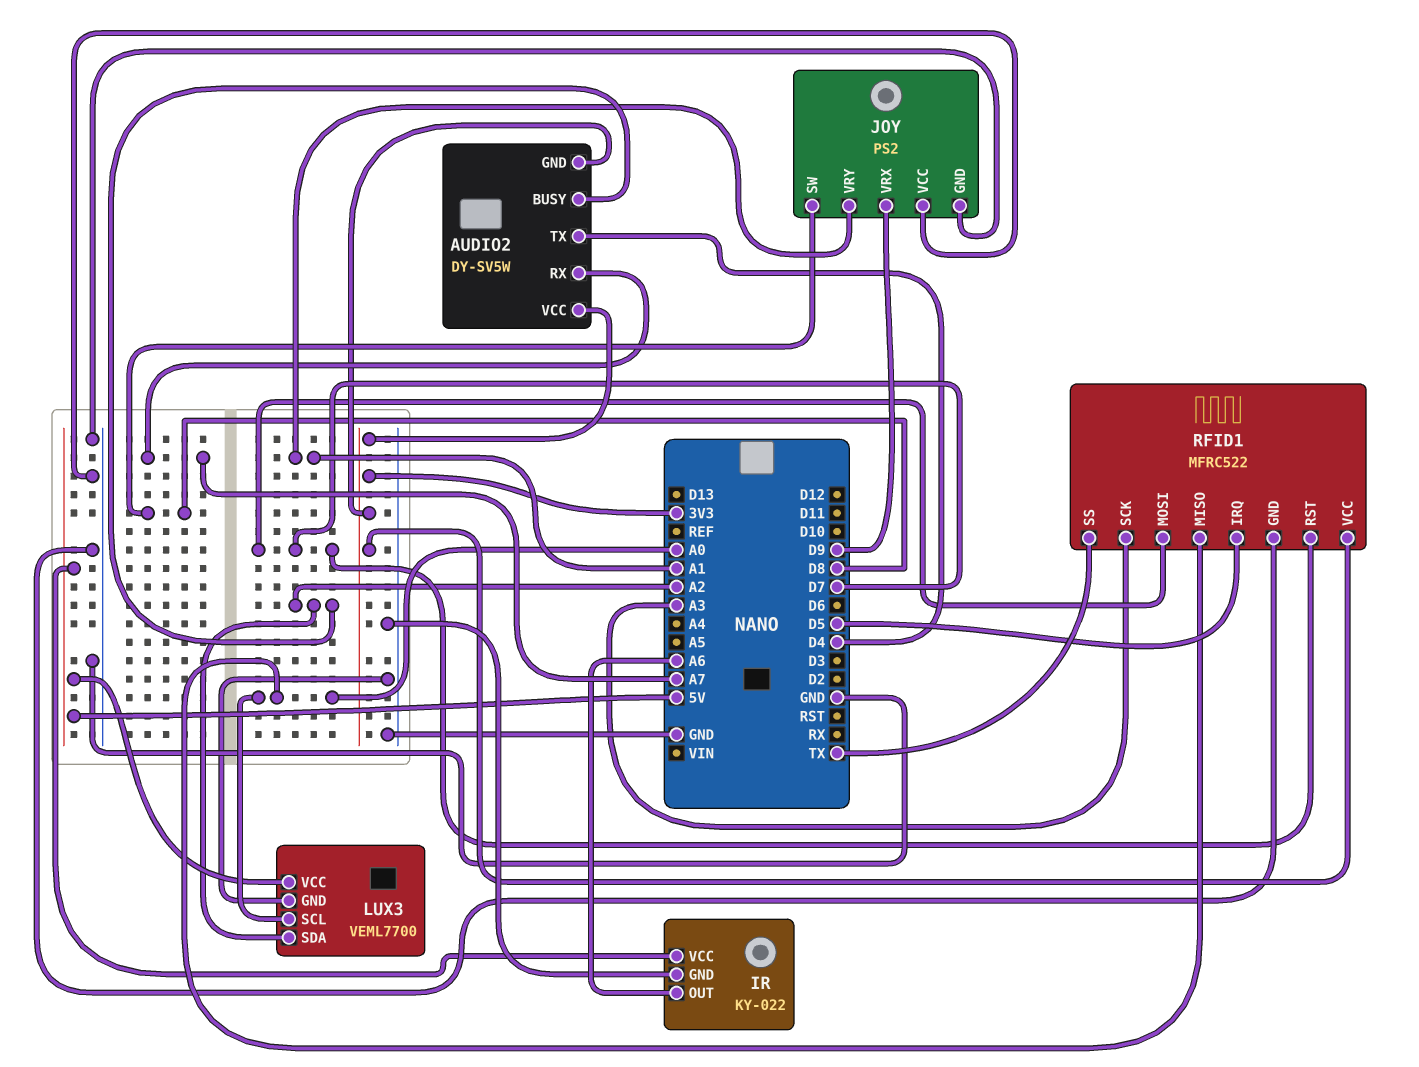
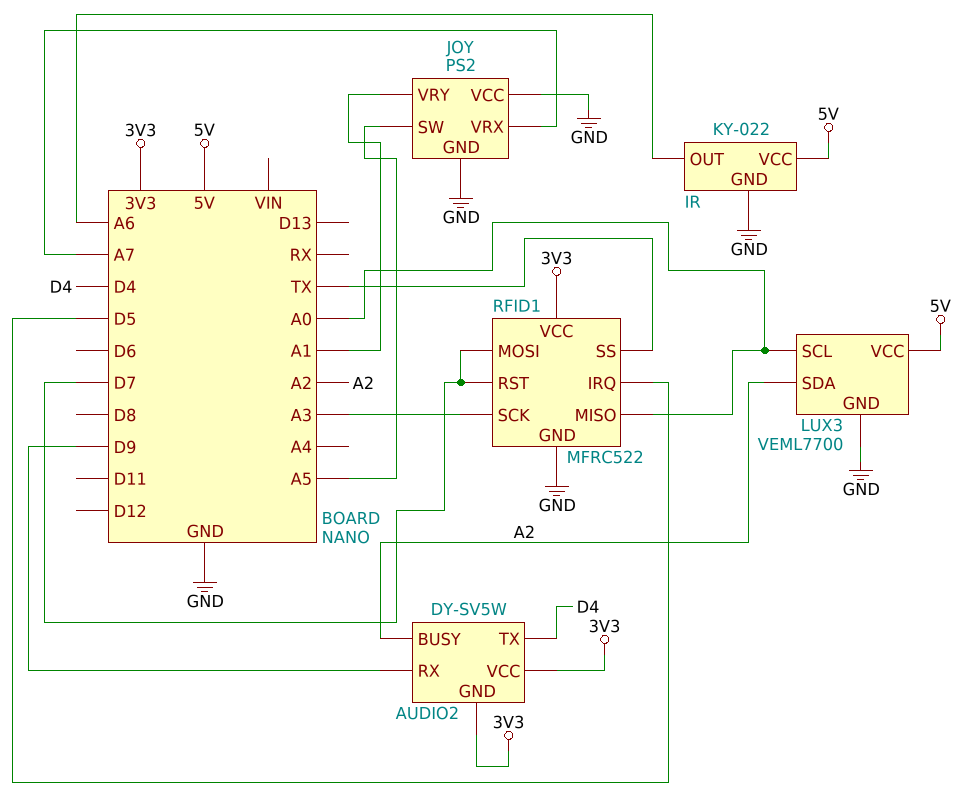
AUDIO2 pin RX: A7 -> D9
JOY pin SW: D8 -> A5
JOY pin VRX: D9 -> A7

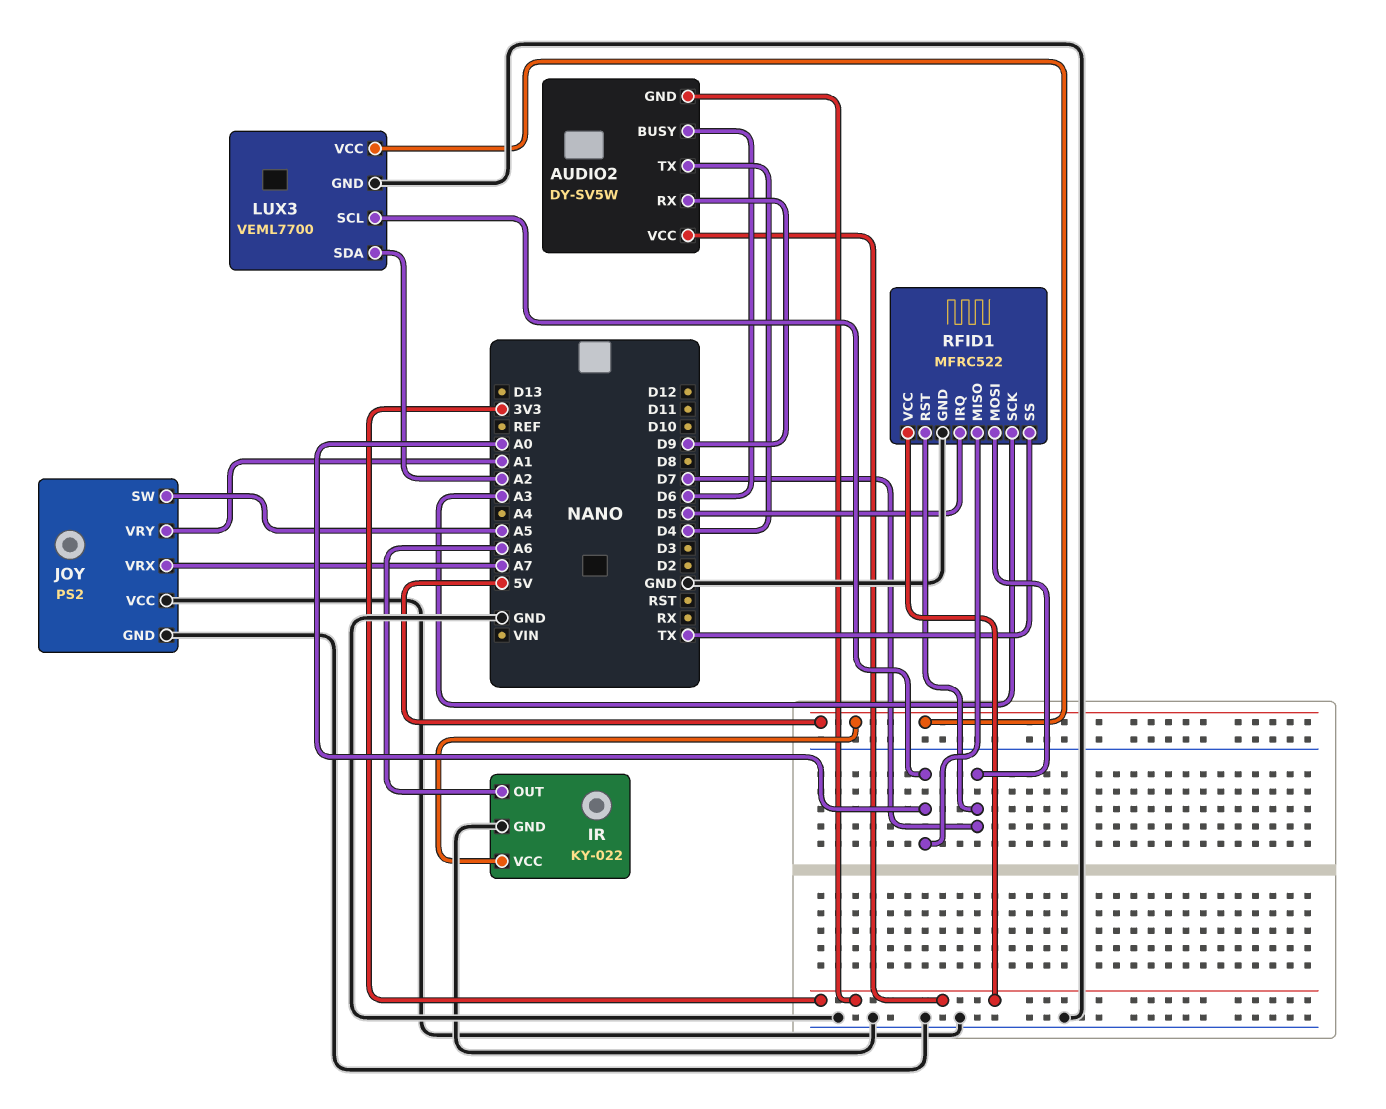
AUDIO2 pin BUSY: A2 -> D6

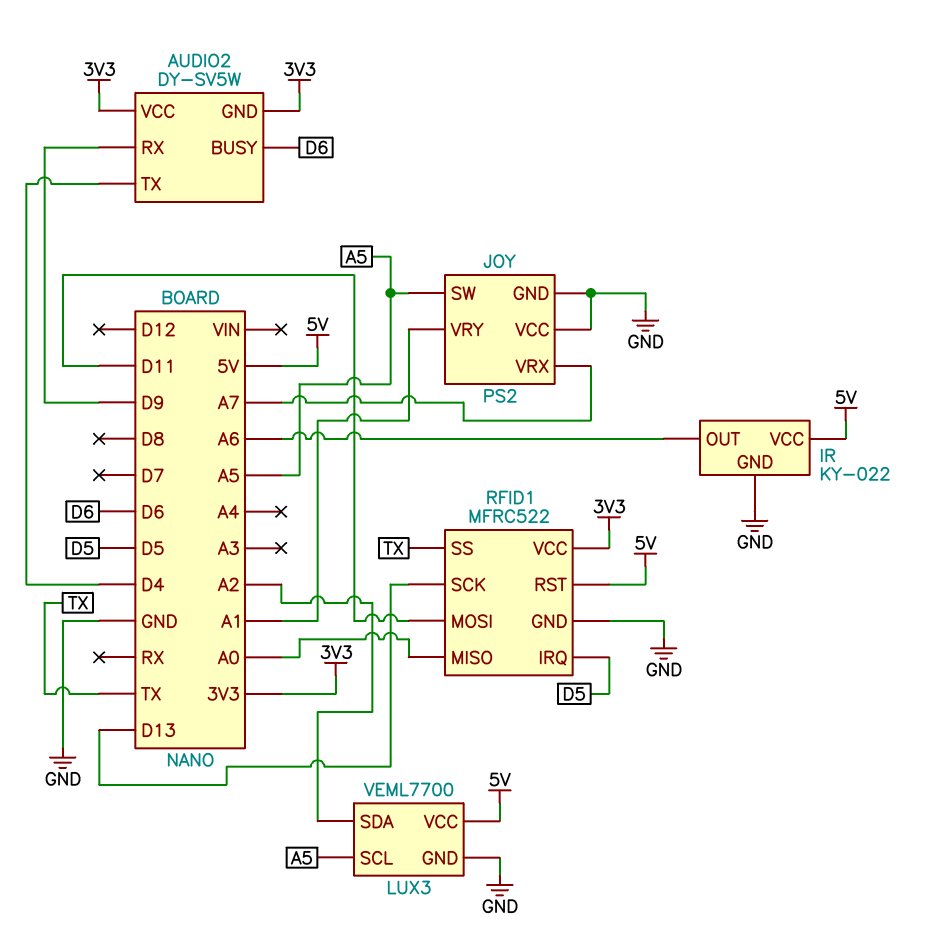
LUX3 pin SCL: A0 -> A5
RFID1 pin MOSI: D7 -> D11
RFID1 pin RST: D7 -> 5V
RFID1 pin SCK: A3 -> D13

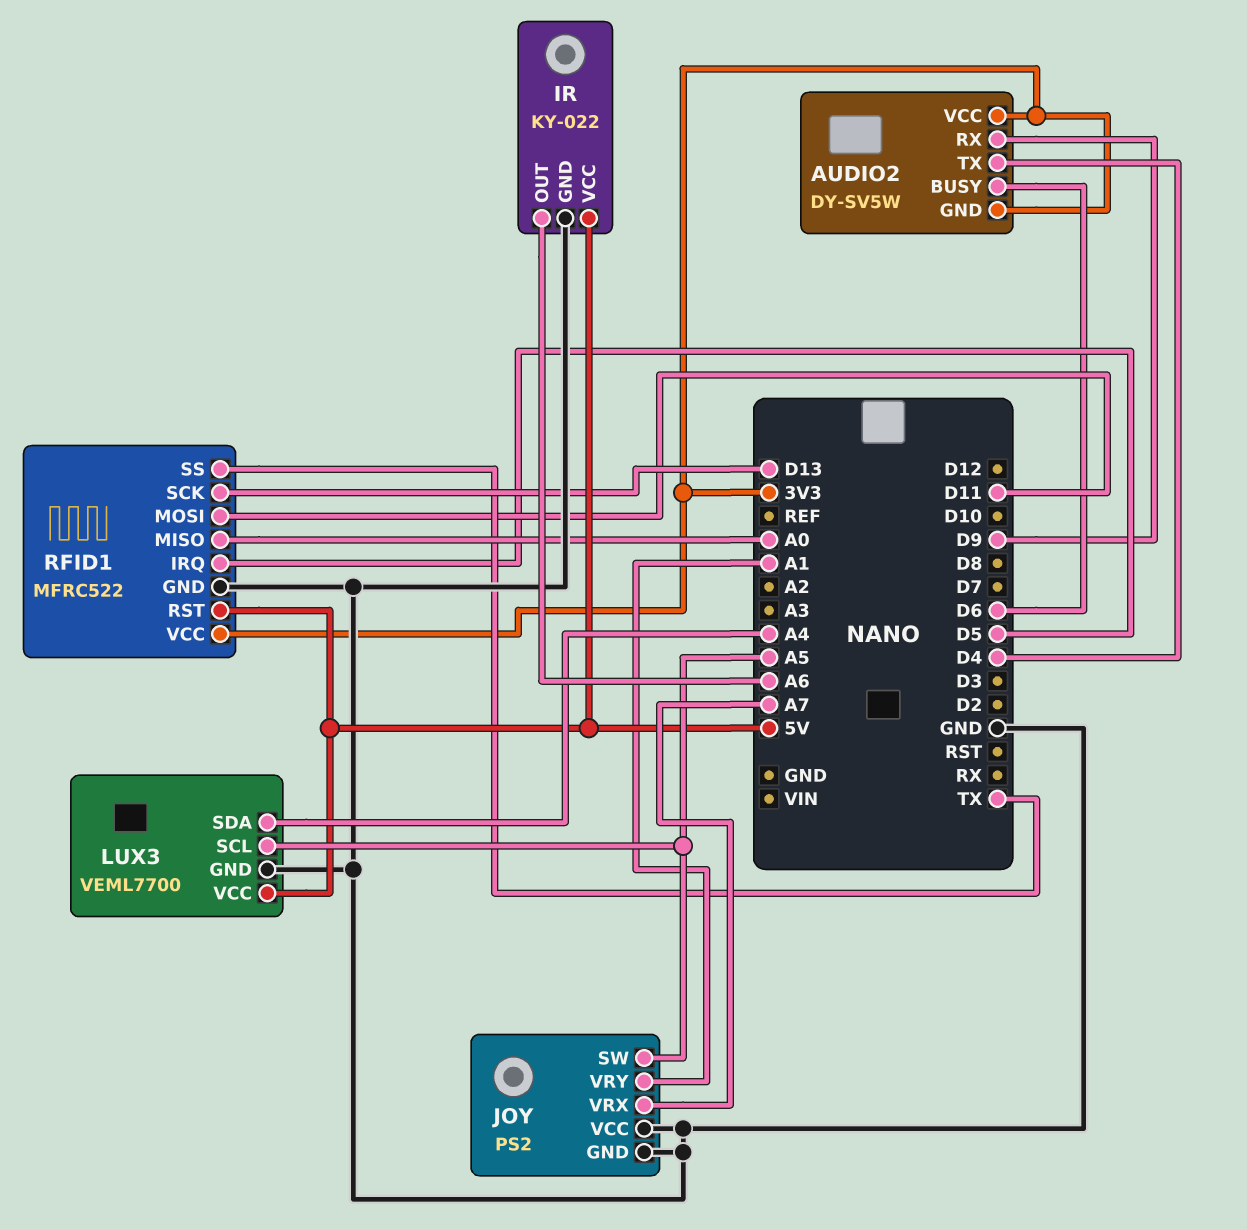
LUX3 pin SDA: A2 -> A4

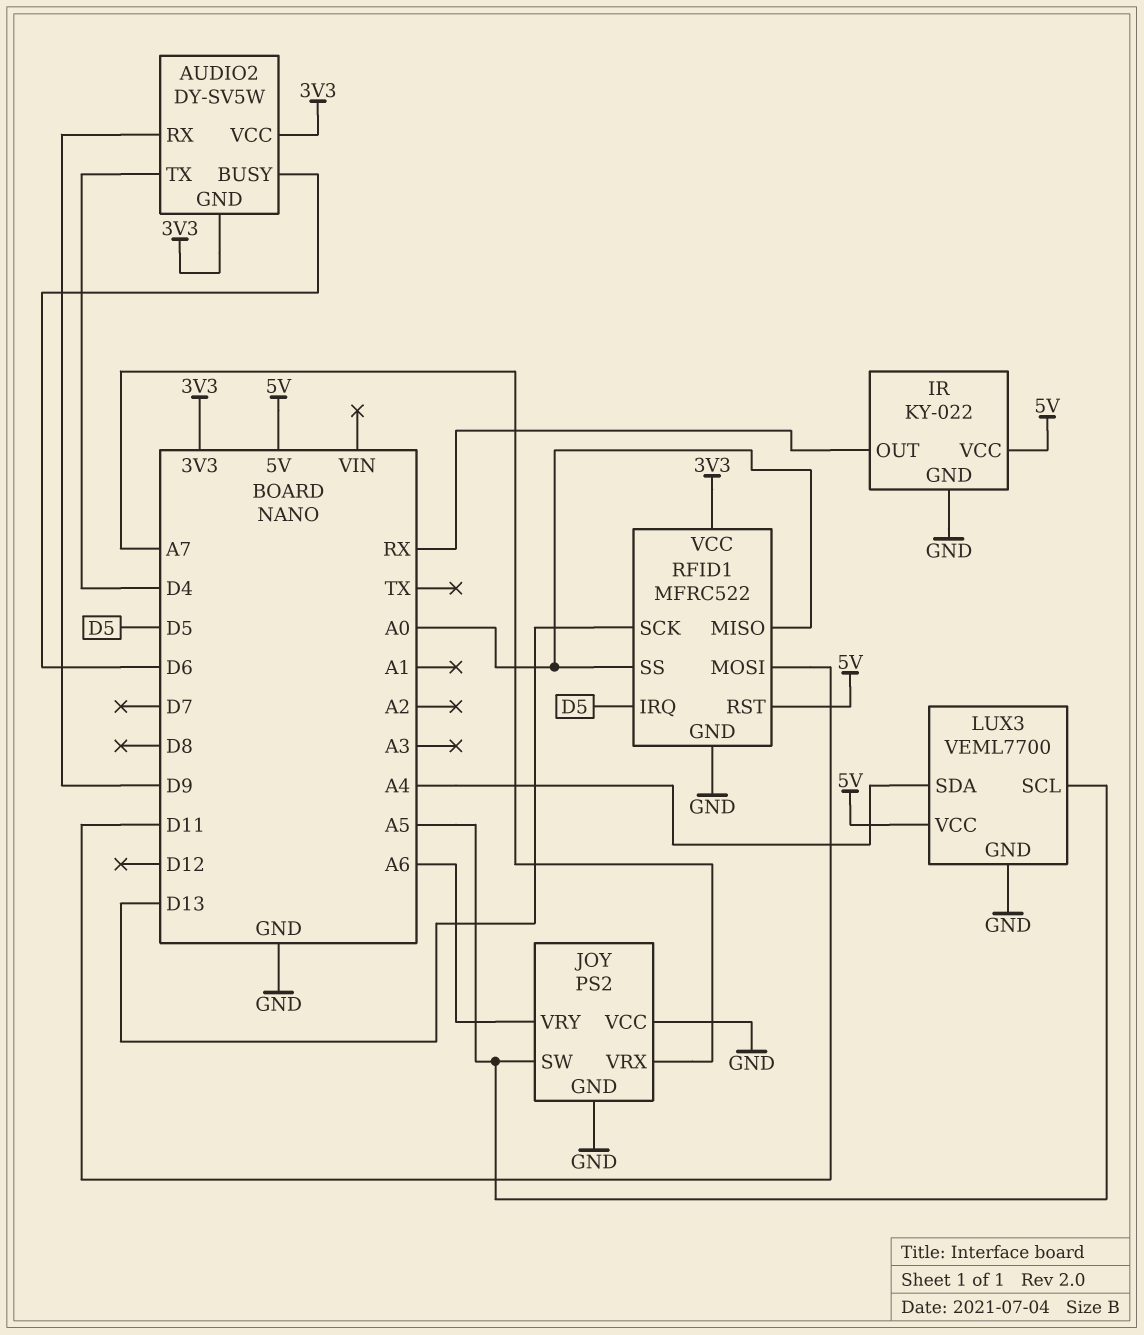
IR pin OUT: A6 -> RX
JOY pin VRY: A1 -> A6
RFID1 pin SS: TX -> A0

